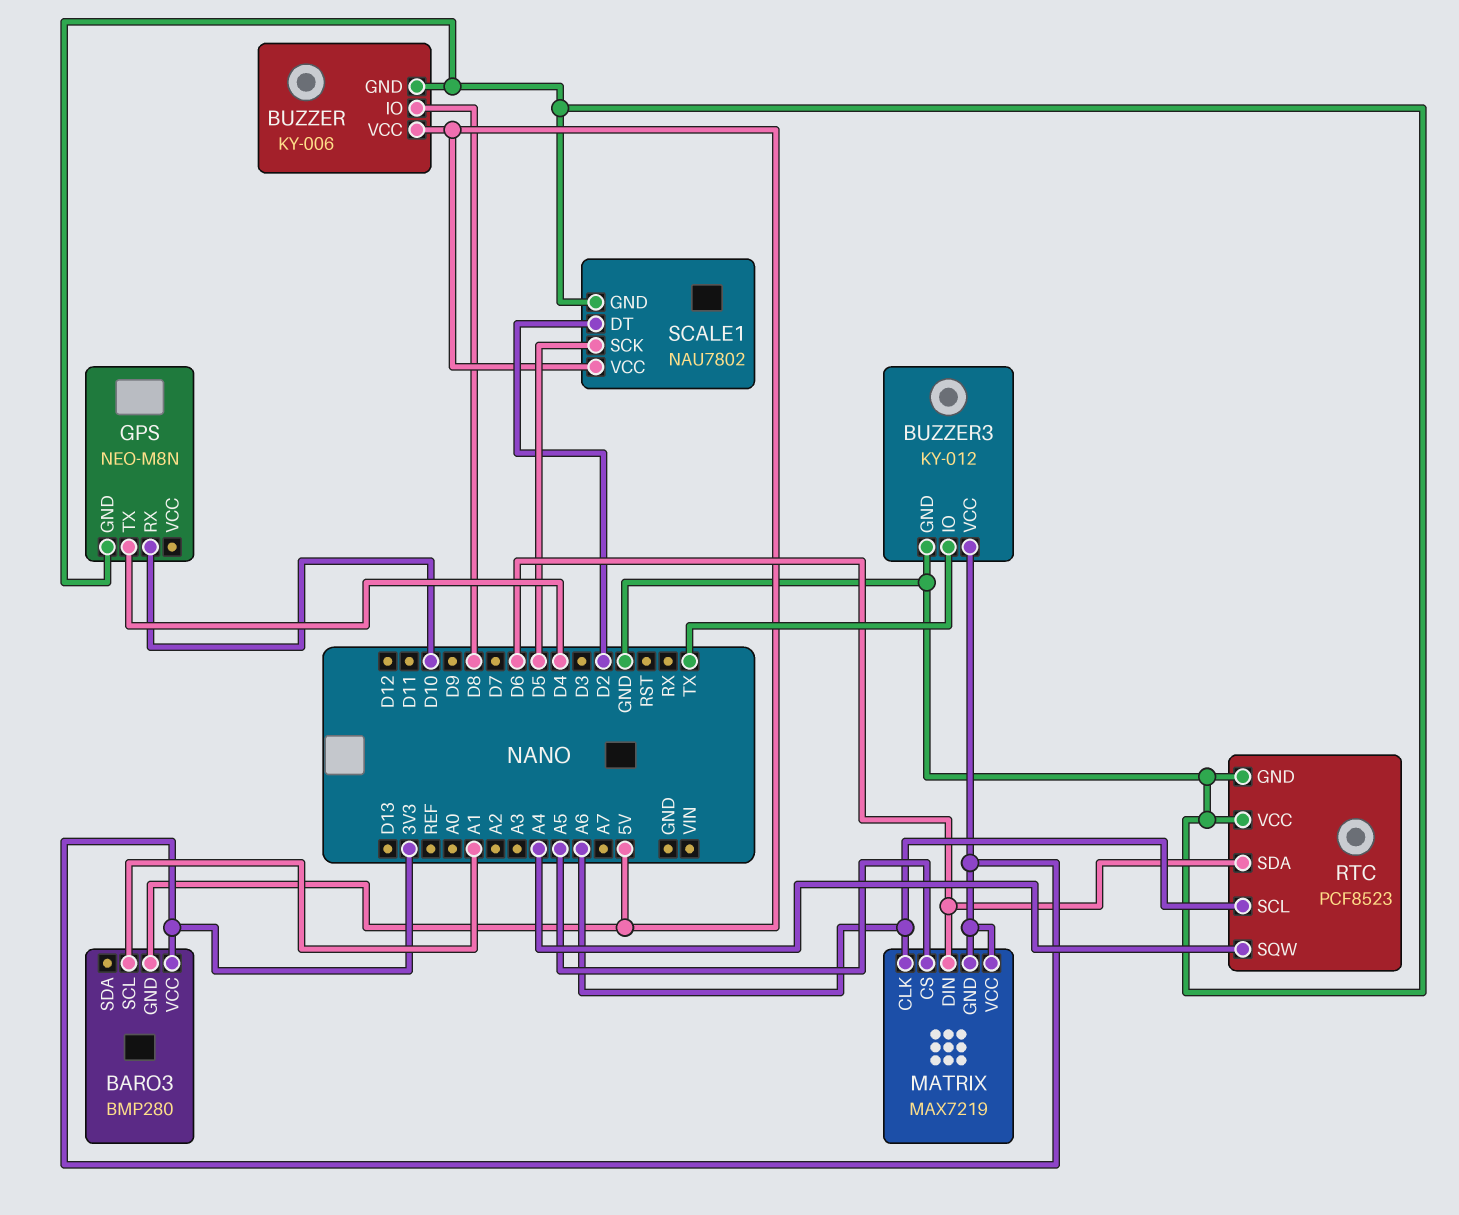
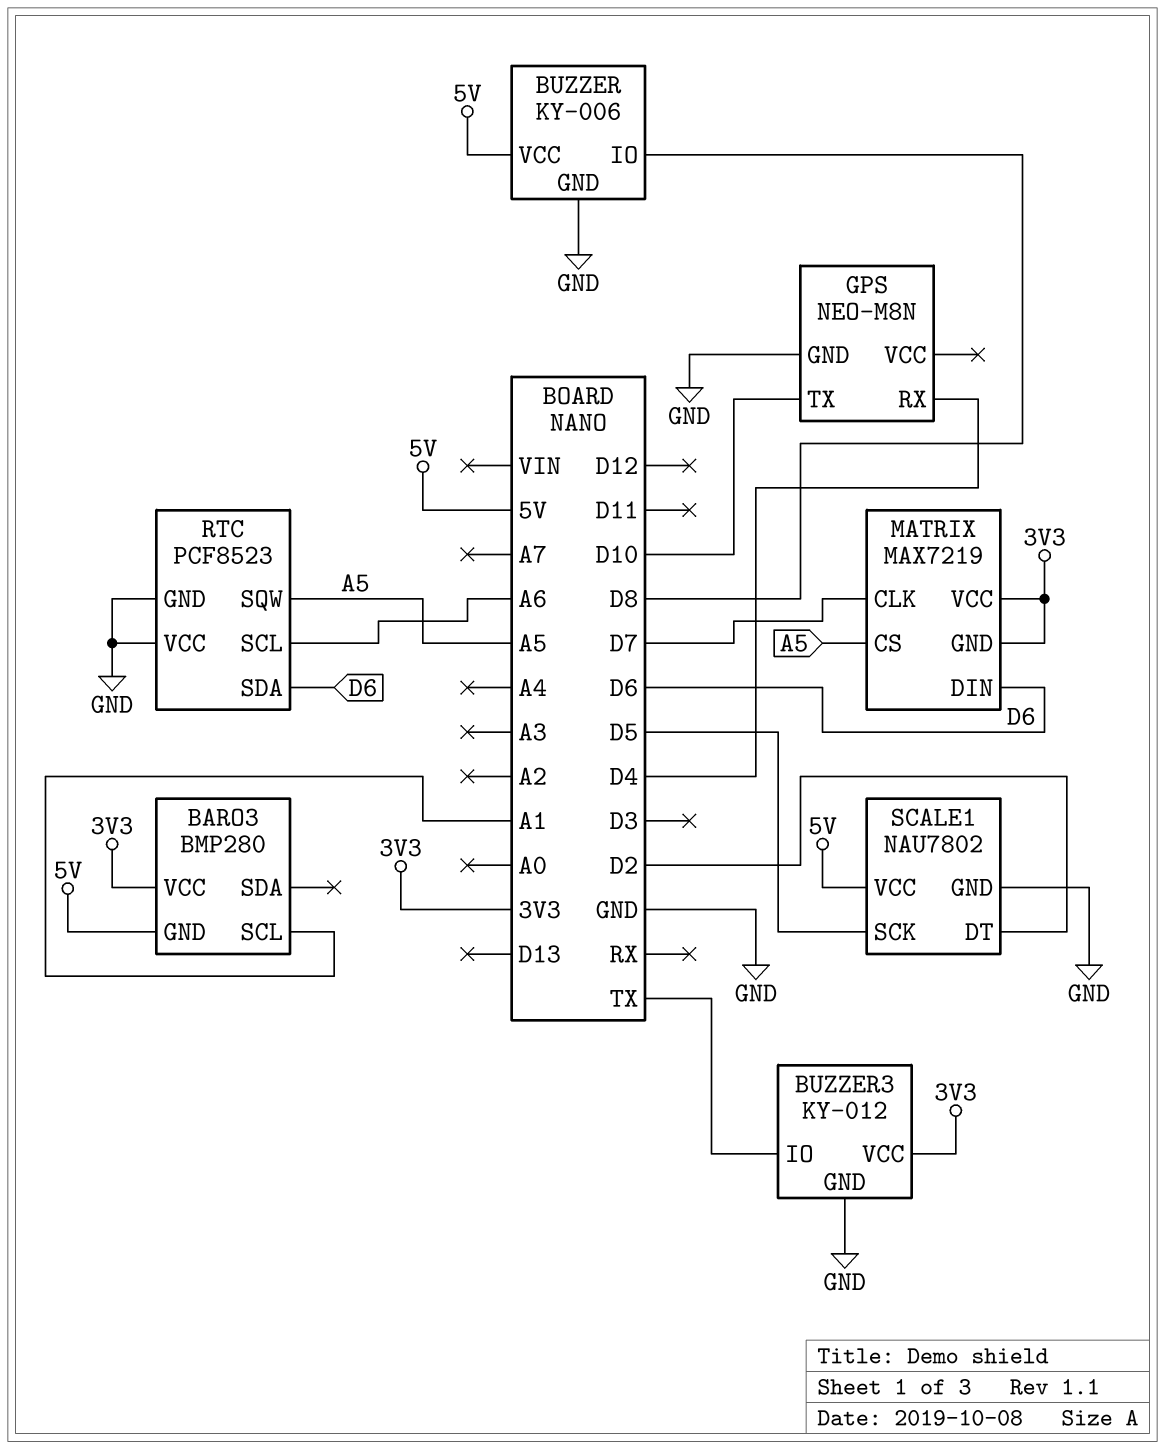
GPS pin RX: D10 -> D4
GPS pin TX: D4 -> D10
MATRIX pin CLK: A6 -> D7
RTC pin SQW: A4 -> A5

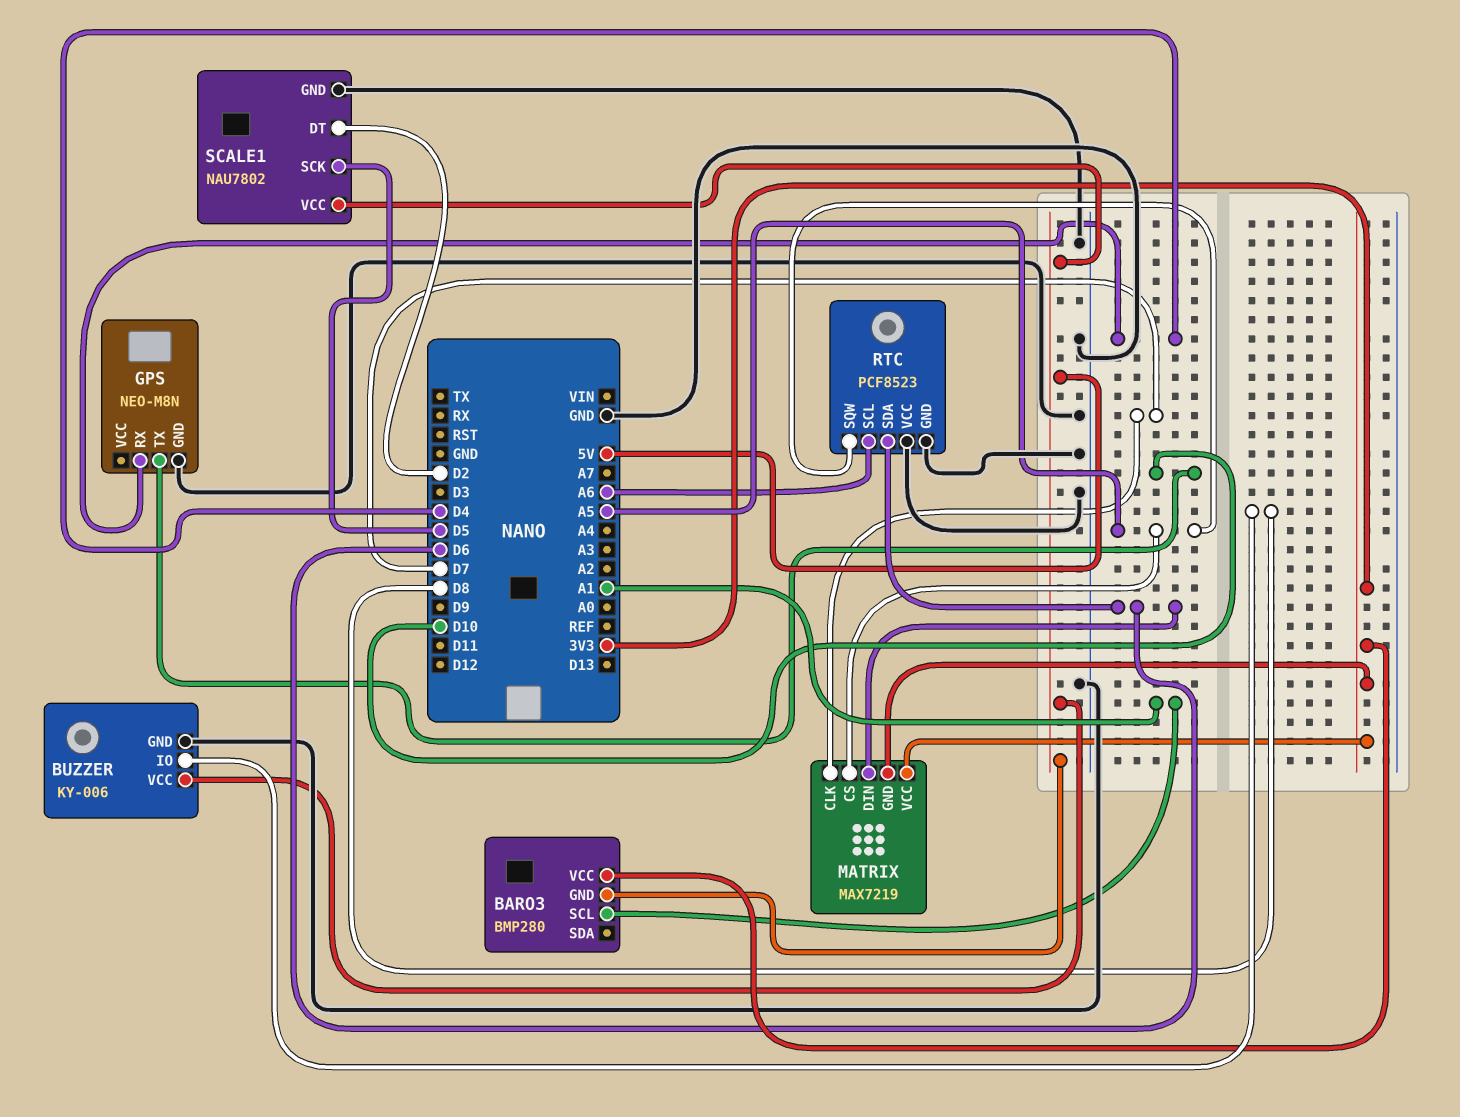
BUZZER3: KY-012 -> none
BUZZER3 pin GND: GND -> none
BUZZER3 pin IO: TX -> none
BUZZER3 pin VCC: 3V3 -> none

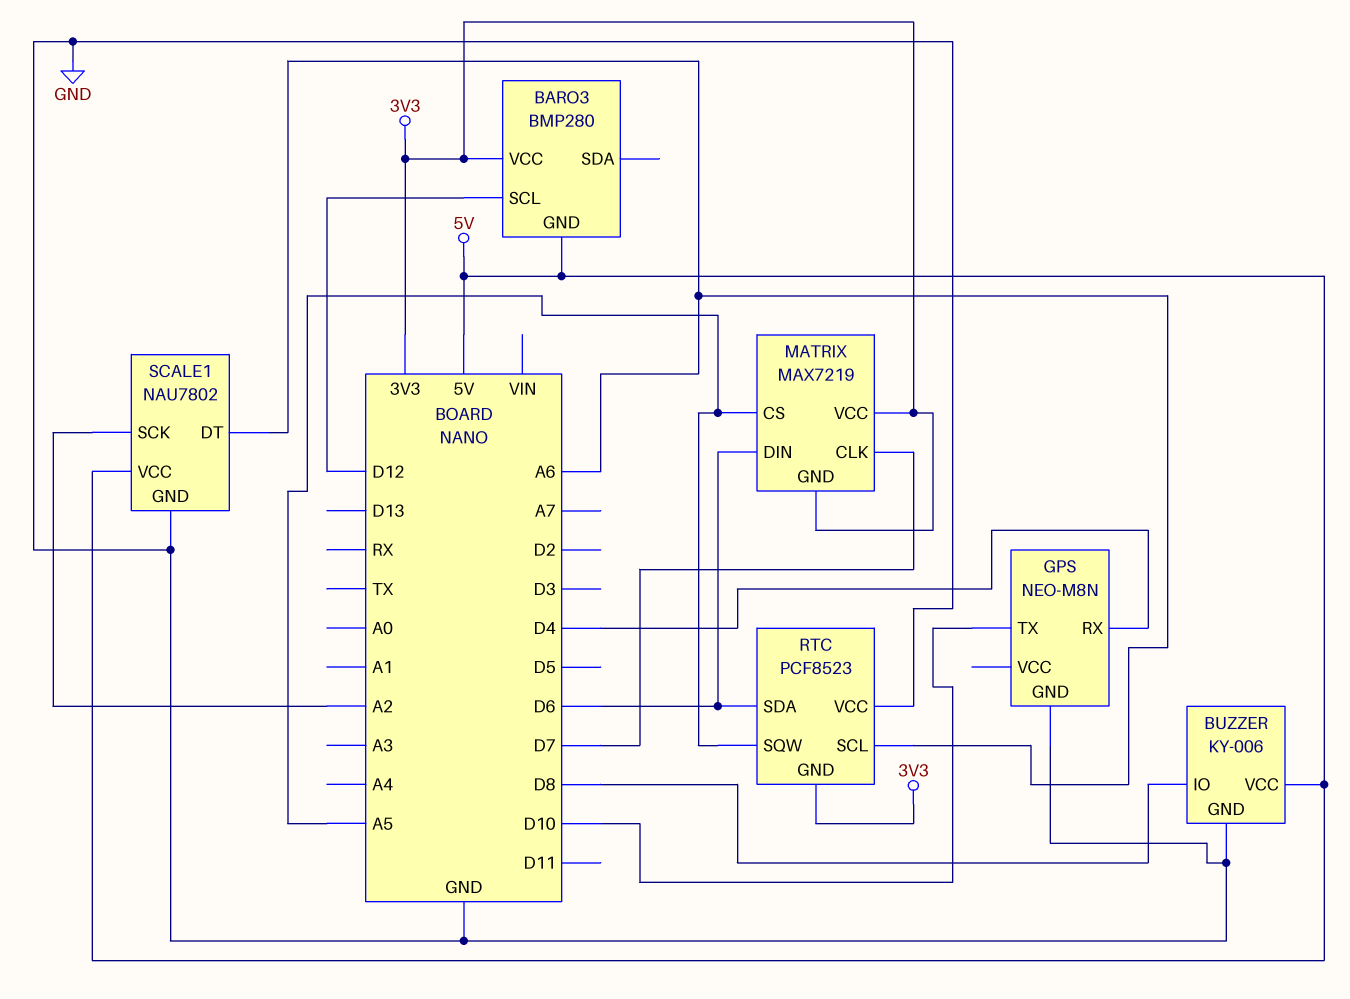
BARO3 pin SCL: A1 -> D12
RTC pin GND: GND -> 3V3
SCALE1 pin DT: D2 -> A6
SCALE1 pin SCK: D5 -> A2

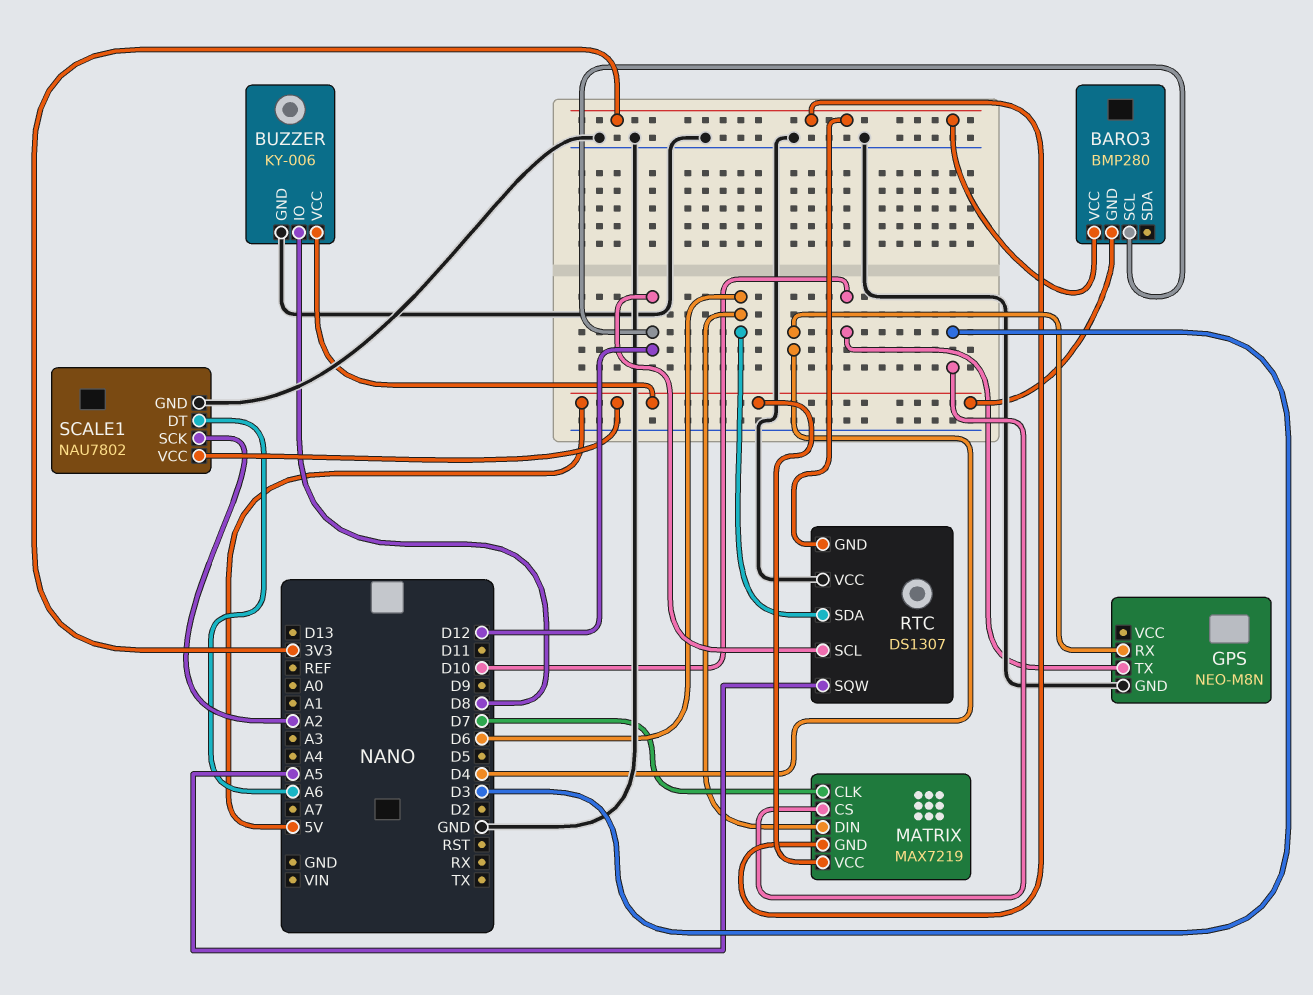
MATRIX pin CS: A5 -> D3
MATRIX pin VCC: 3V3 -> 5V
RTC: PCF8523 -> DS1307
RTC pin SCL: A6 -> D12

